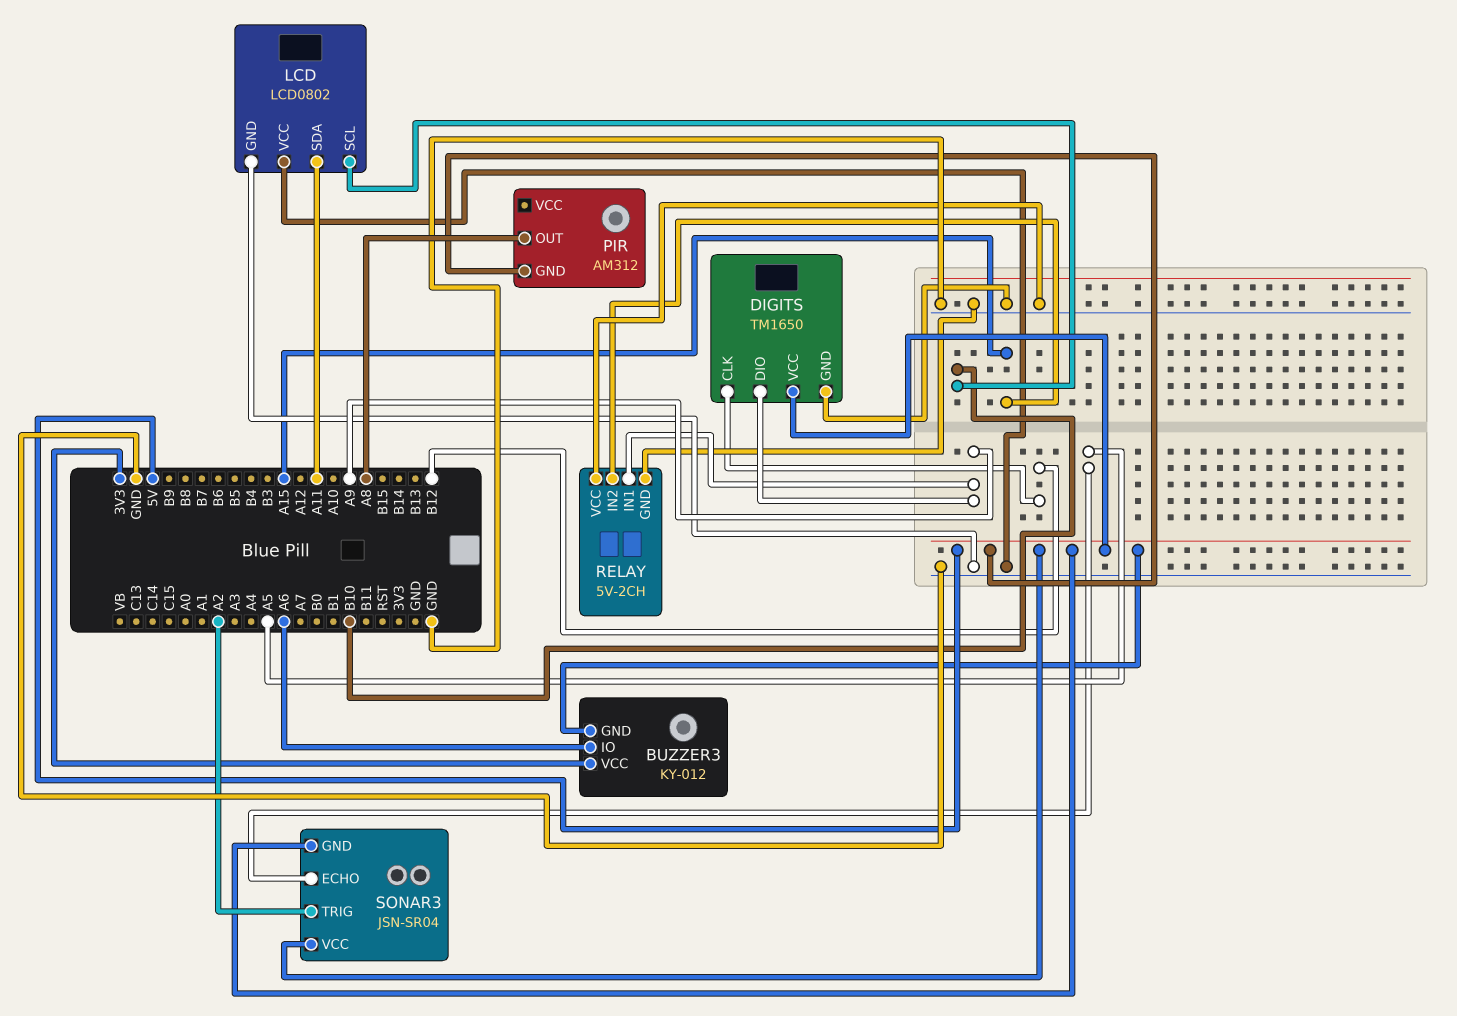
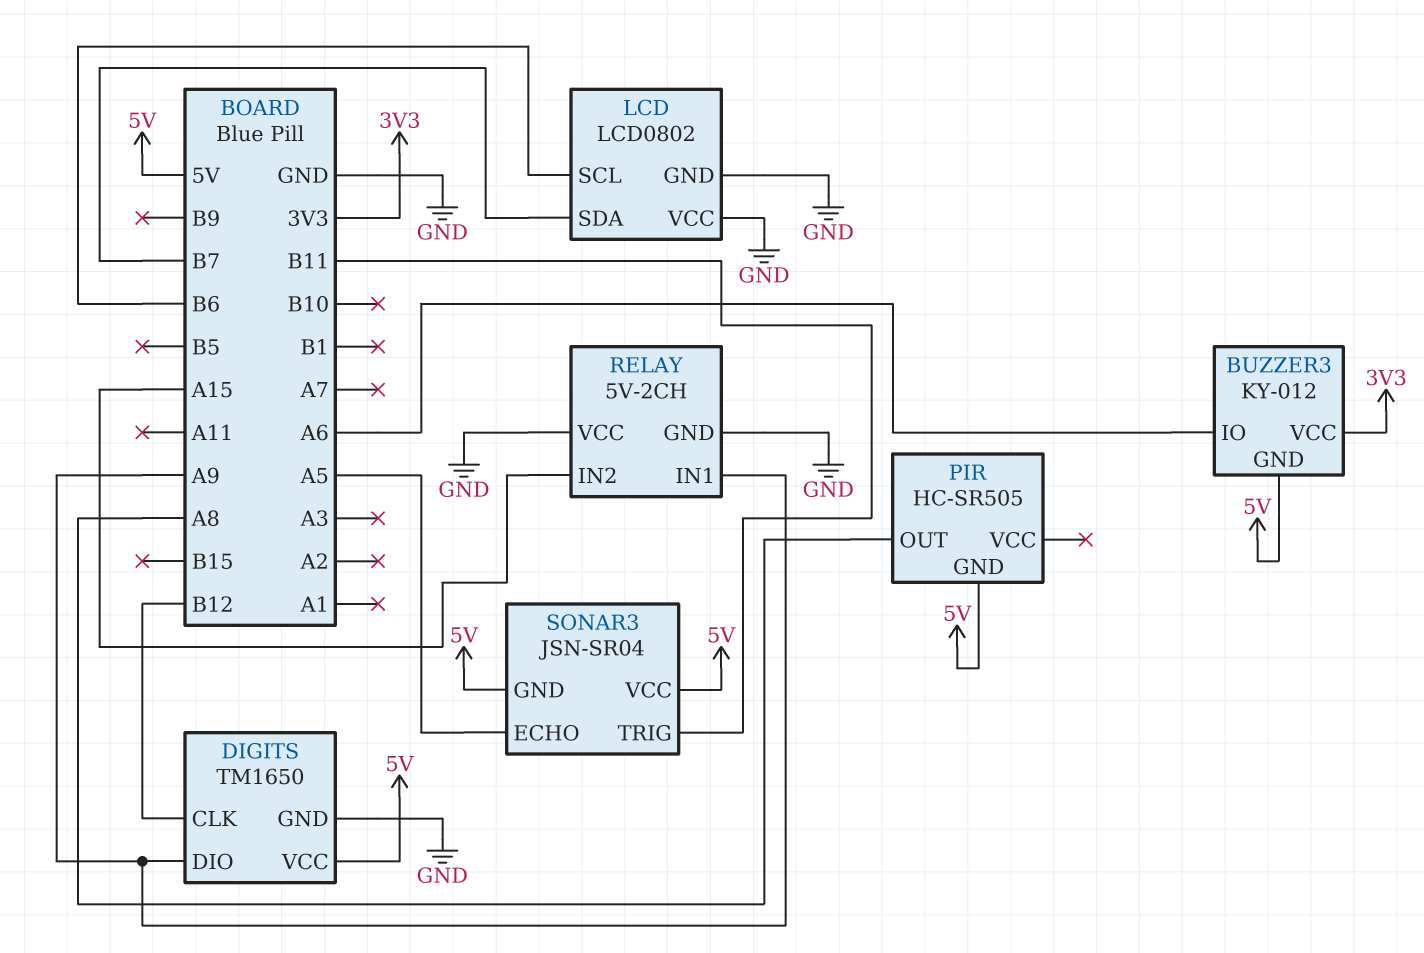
LCD pin SCL: B10 -> B6
LCD pin SDA: A11 -> B7
PIR: AM312 -> HC-SR505
SONAR3 pin TRIG: A2 -> B11

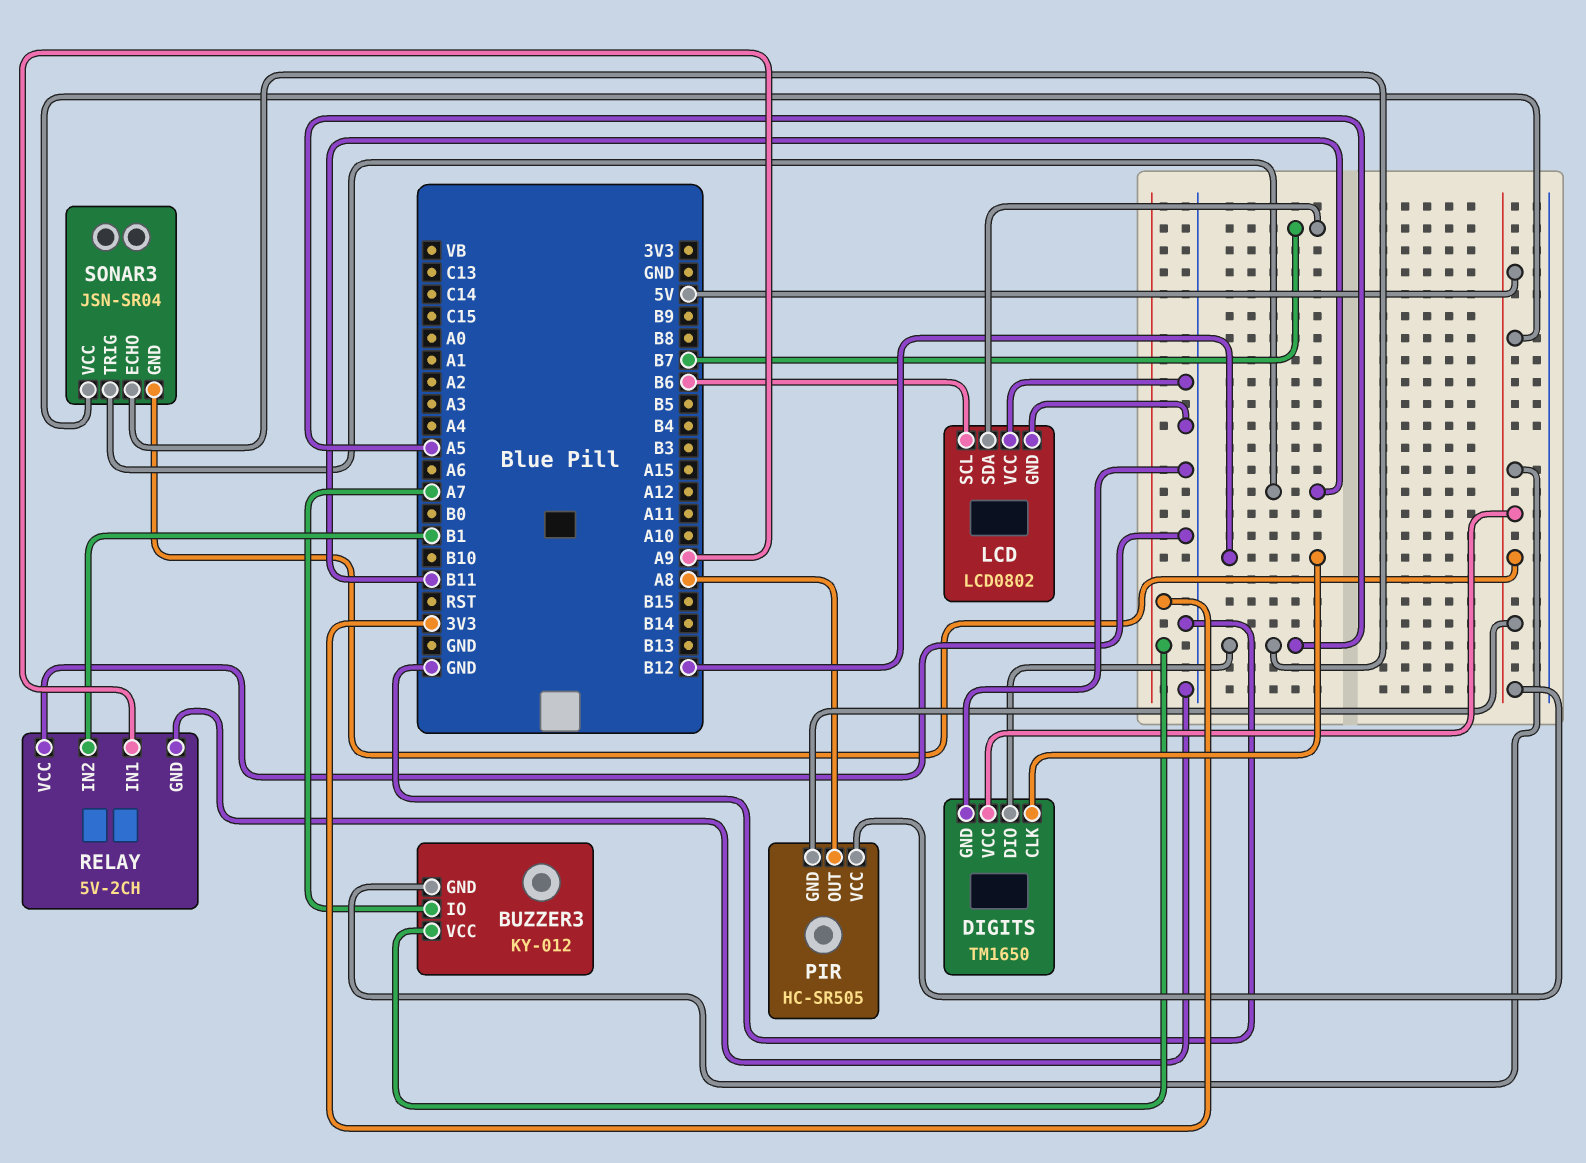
BUZZER3 pin IO: A6 -> A7
DIGITS pin DIO: A9 -> A5
PIR pin VCC: none -> 5V
RELAY pin IN2: A15 -> B1

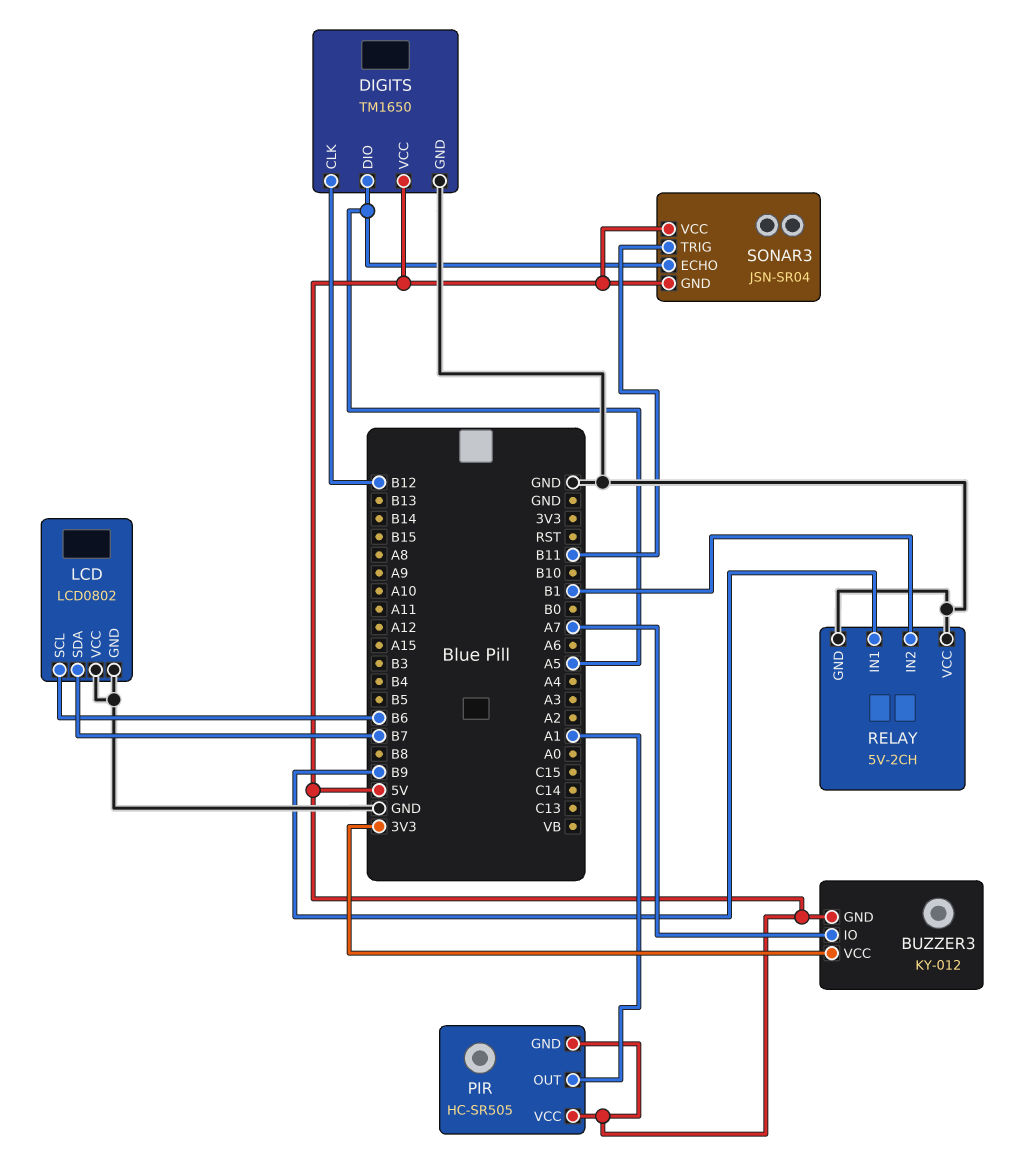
PIR pin OUT: A8 -> A1
RELAY pin IN1: A9 -> B9

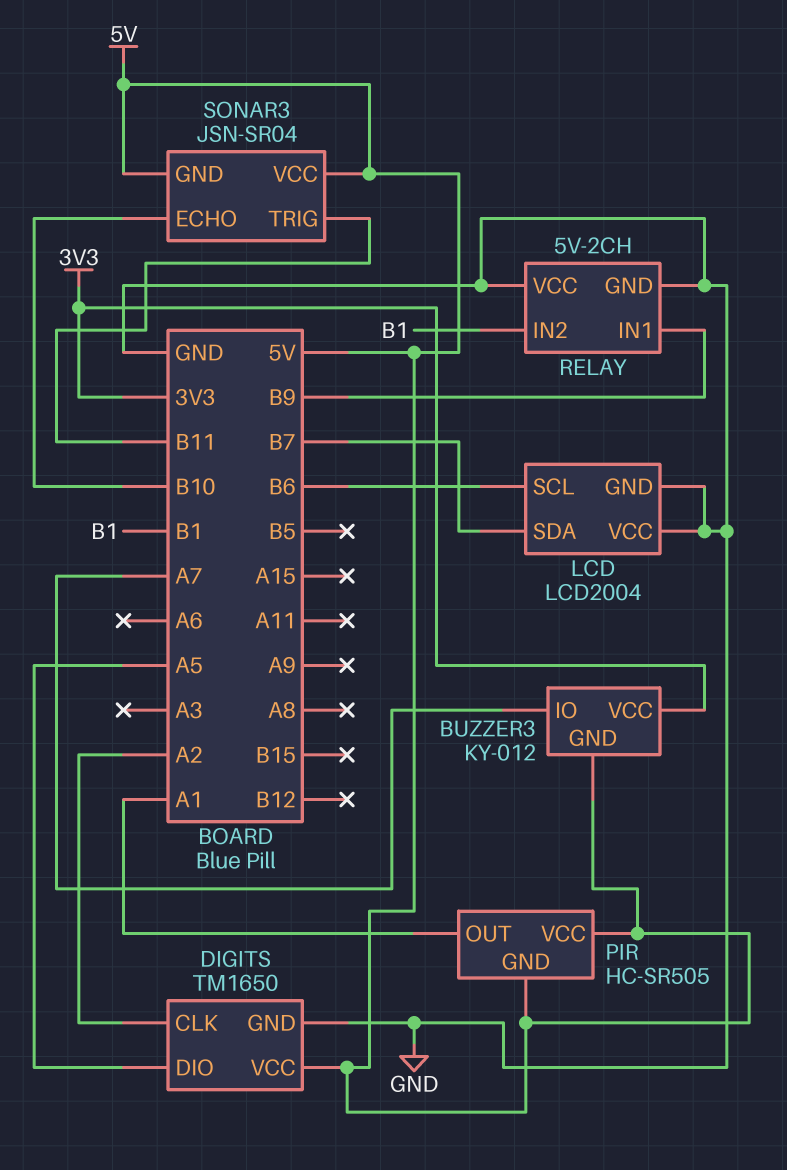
DIGITS pin CLK: B12 -> A2
LCD: LCD0802 -> LCD2004
SONAR3 pin ECHO: A5 -> B10

